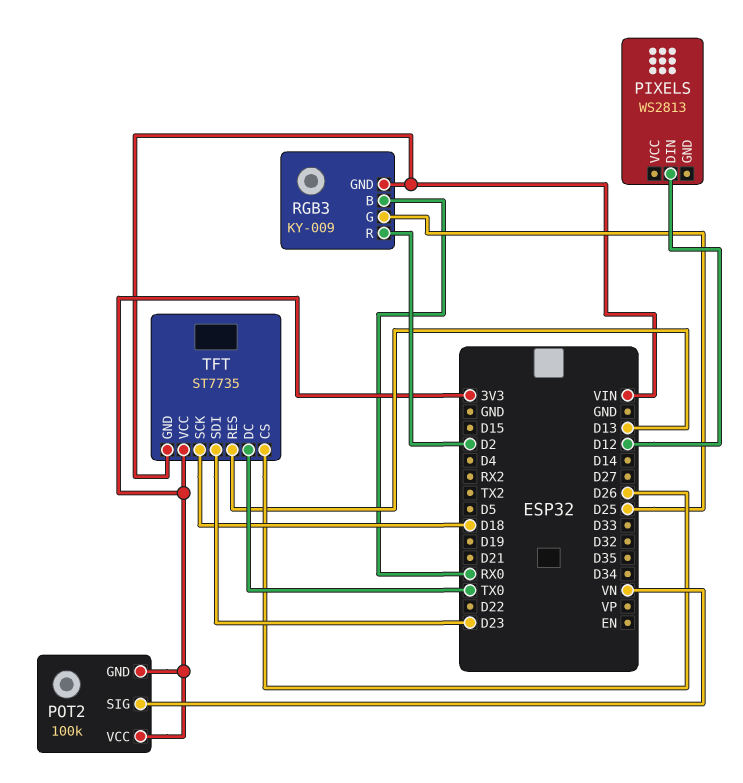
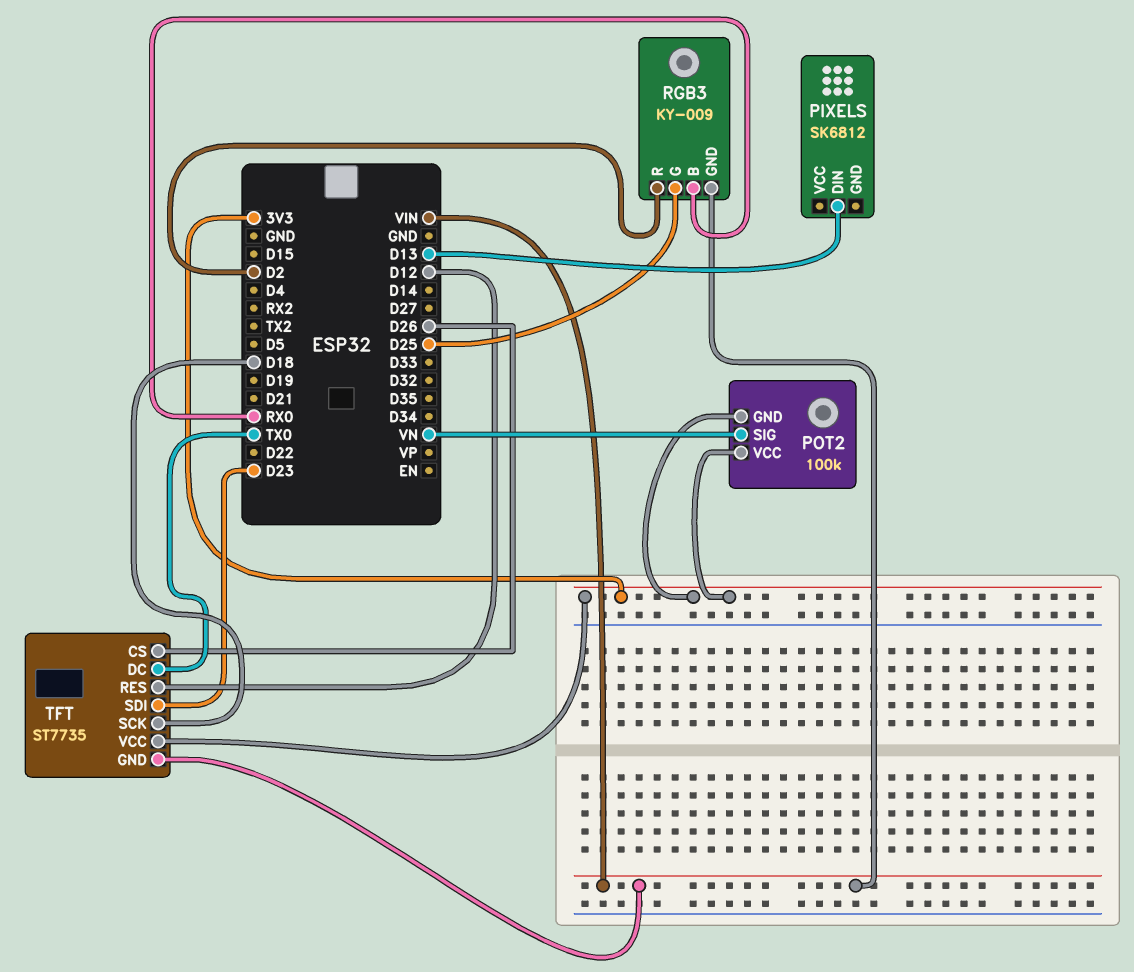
PIXELS: WS2813 -> SK6812
PIXELS pin DIN: D12 -> D13
TFT pin RES: D13 -> D12

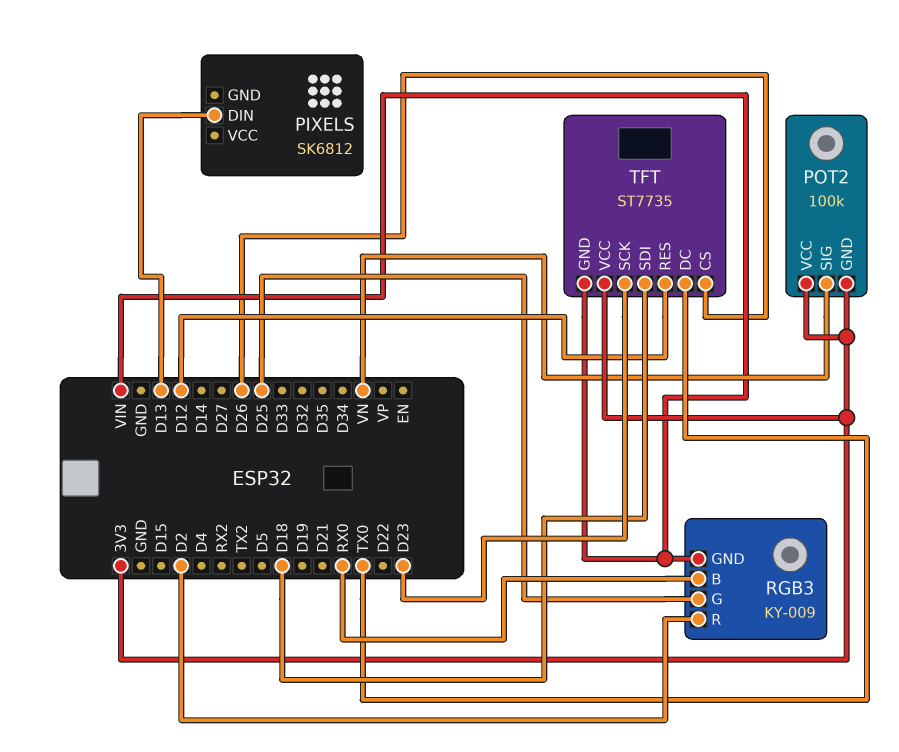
TFT pin SCK: D18 -> D23
TFT pin SDI: D23 -> D18

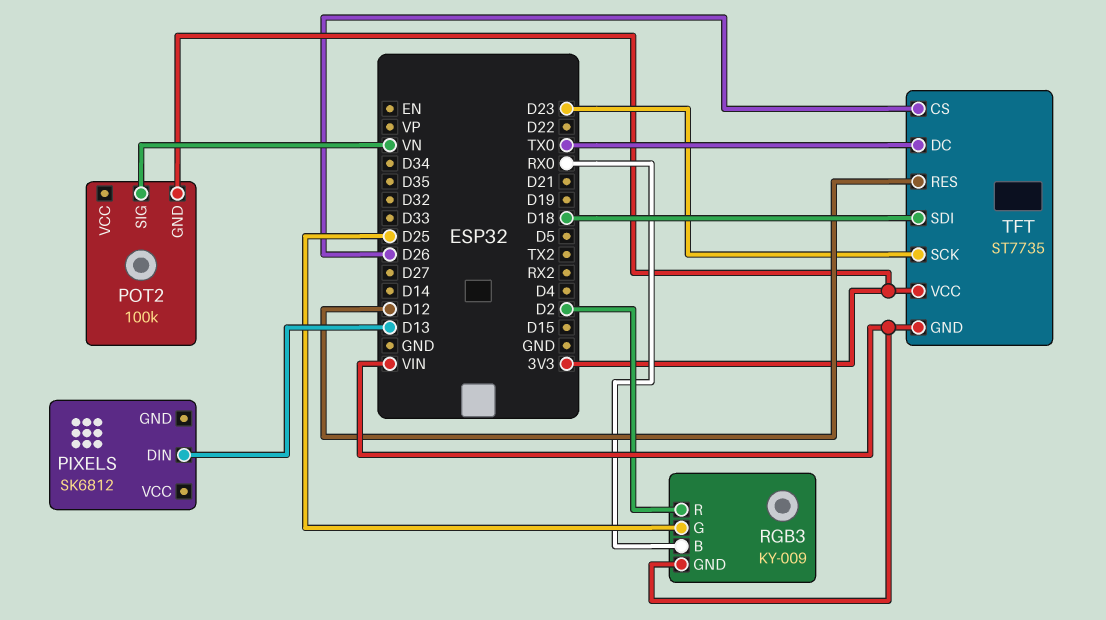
POT2 pin VCC: 3V3 -> none

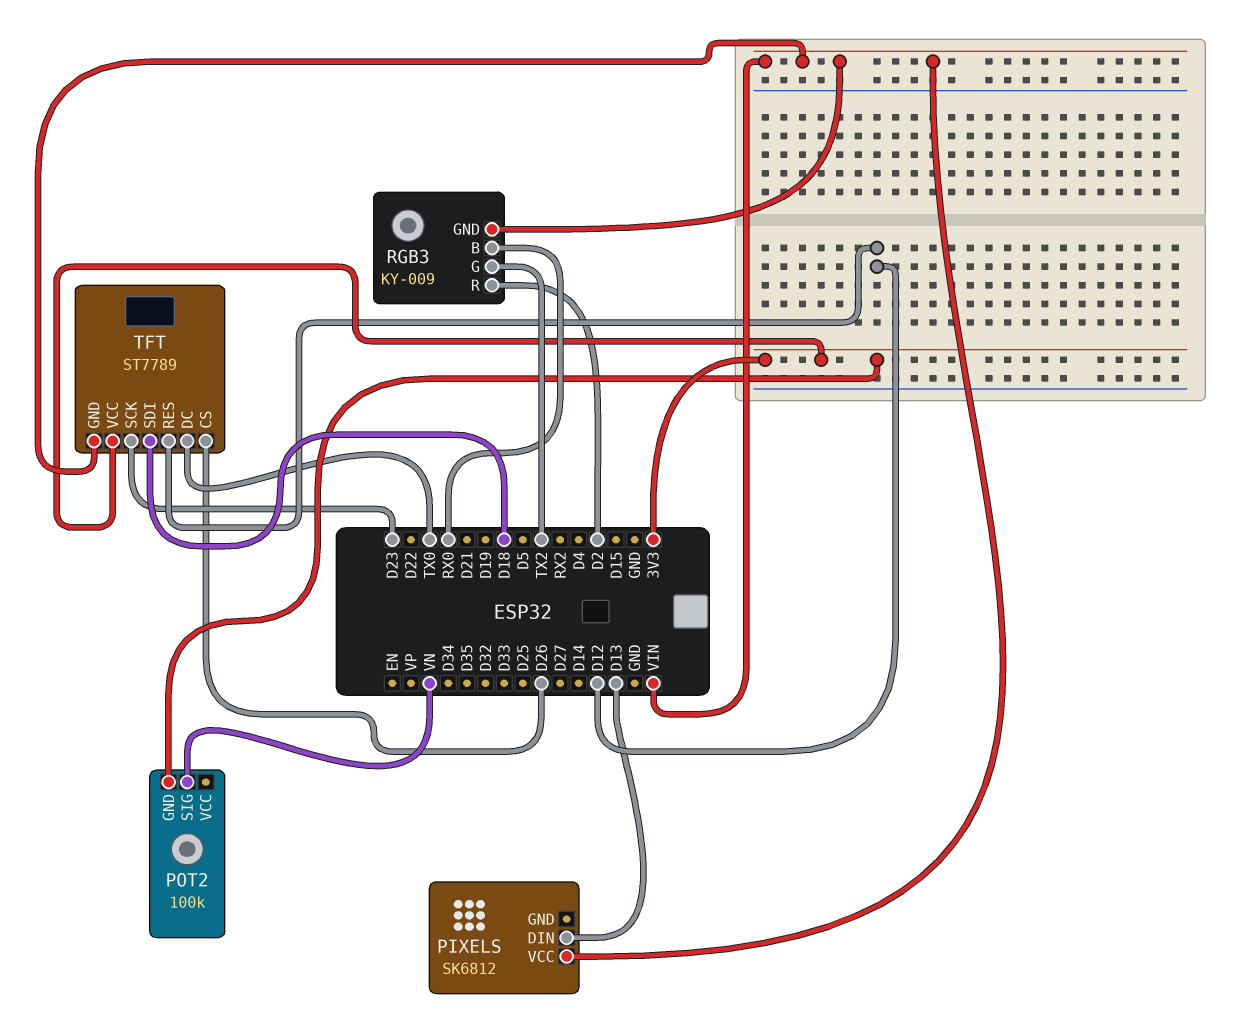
PIXELS pin VCC: none -> VIN
RGB3 pin G: D25 -> TX2
TFT: ST7735 -> ST7789

